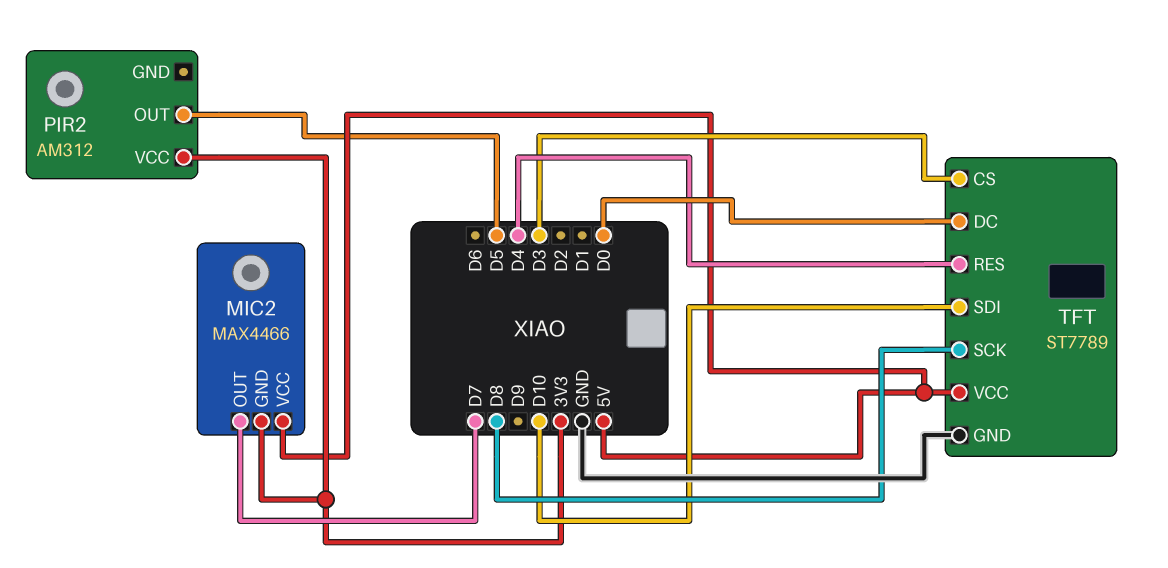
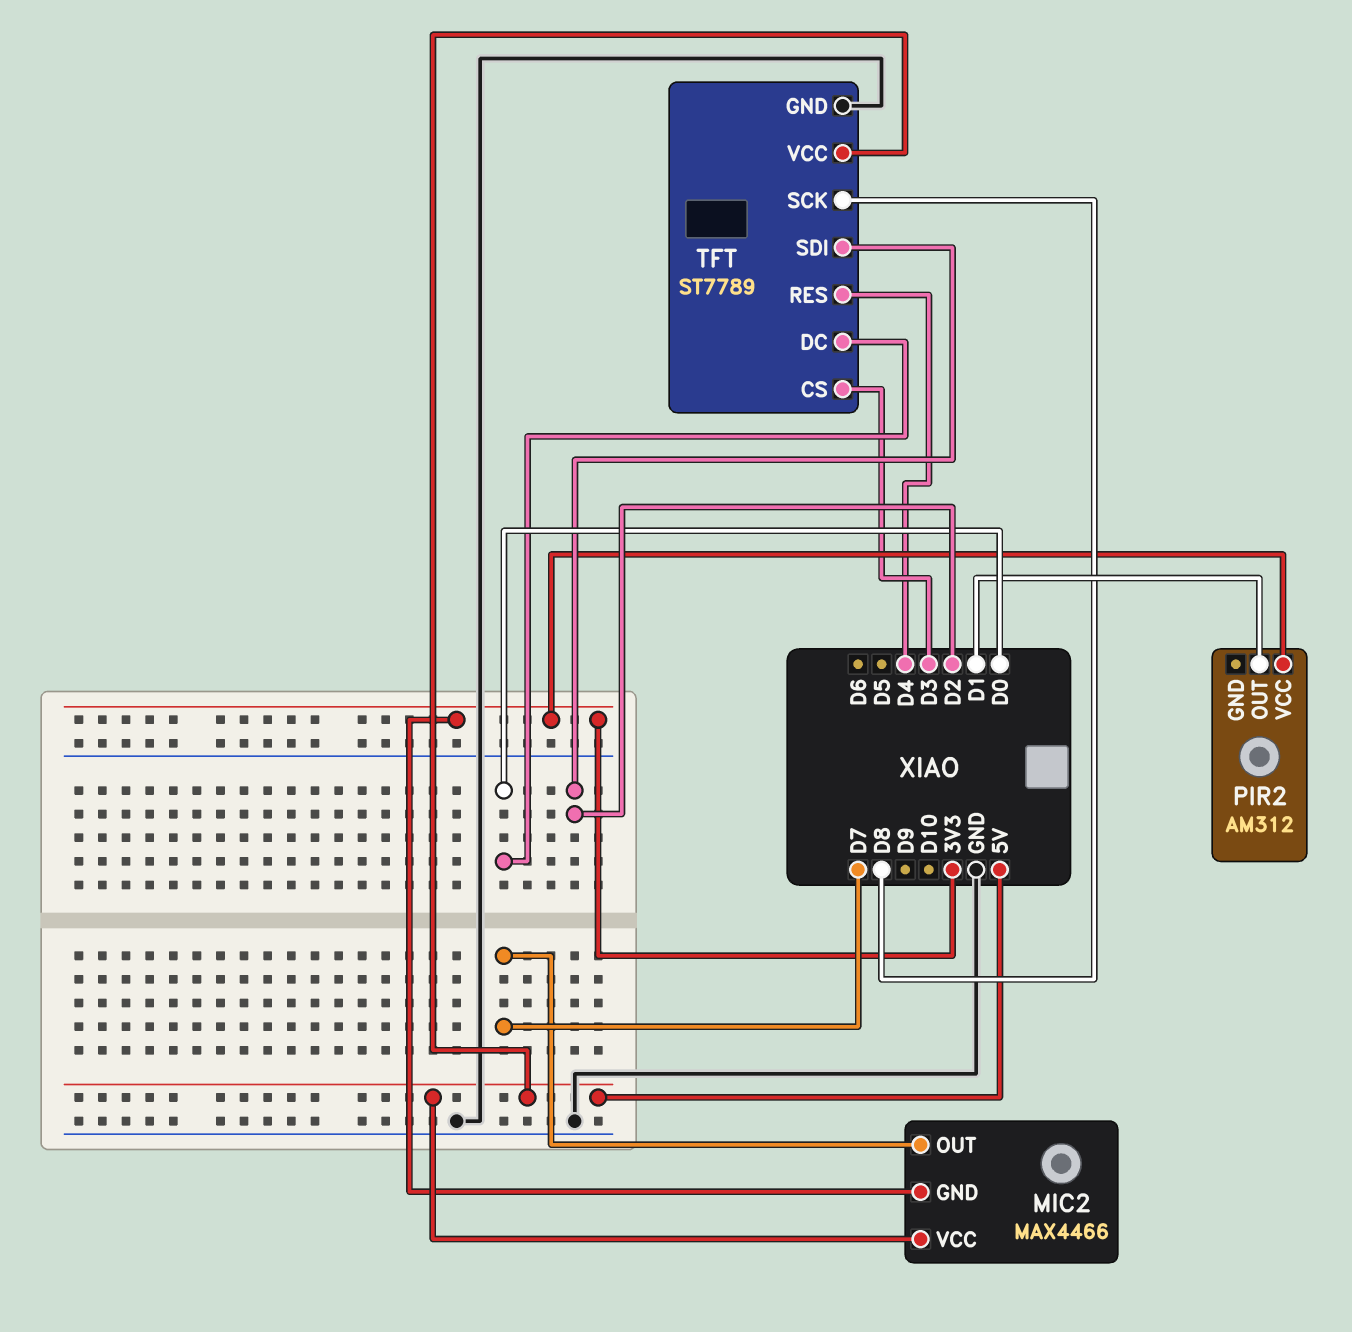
PIR2 pin OUT: D5 -> D1
TFT pin SDI: D10 -> D2

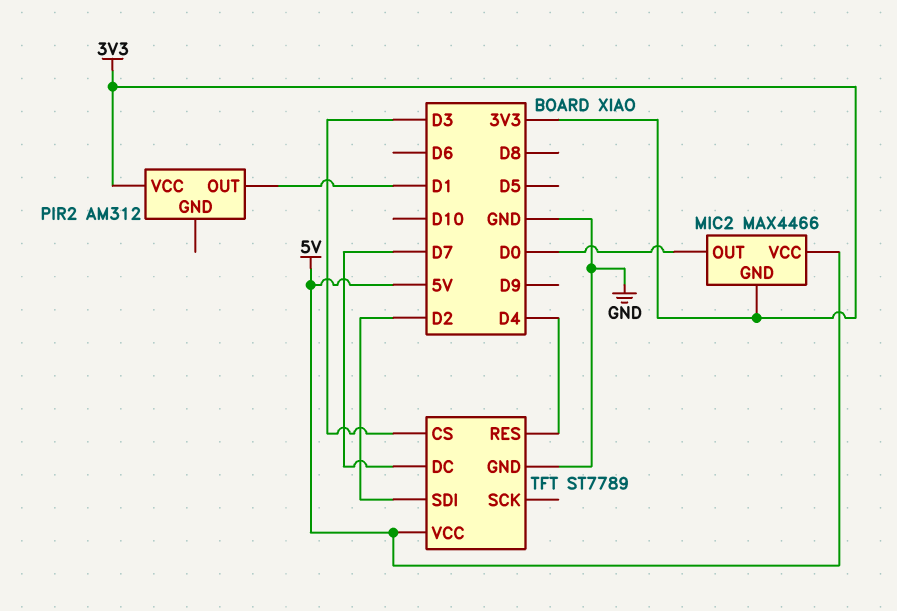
MIC2 pin OUT: D7 -> D0
TFT pin DC: D0 -> D7
TFT pin SCK: D8 -> none

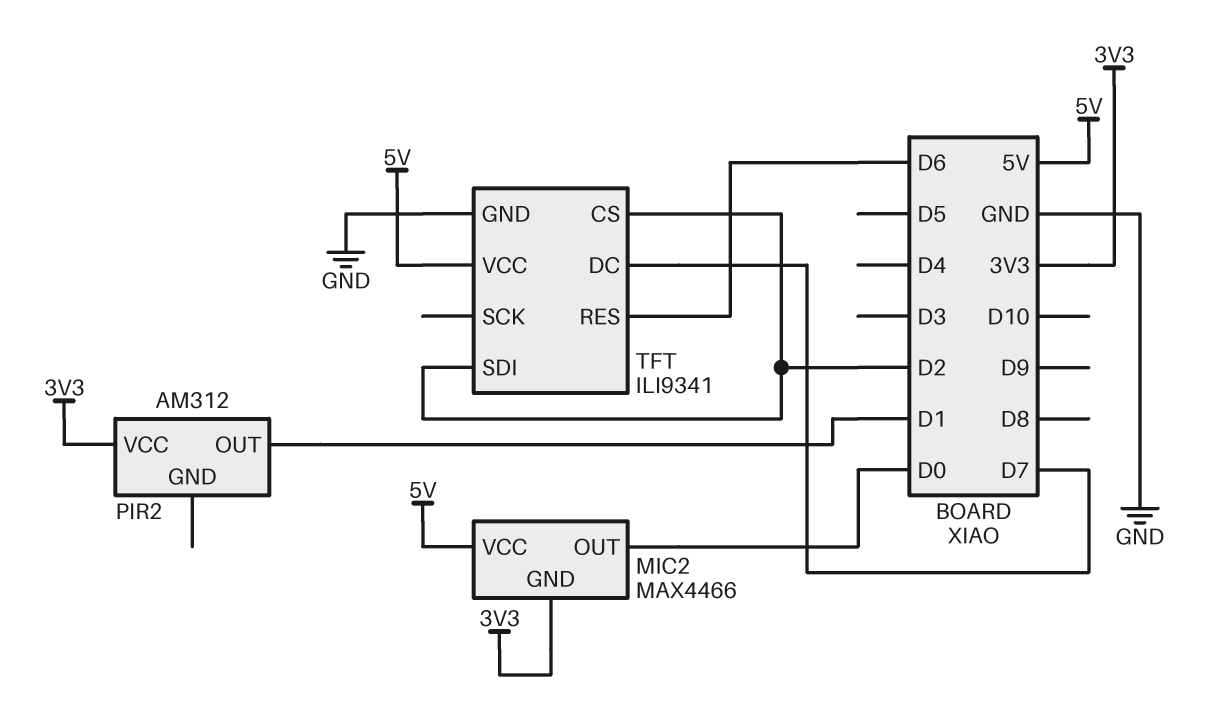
TFT: ST7789 -> ILI9341
TFT pin CS: D3 -> D2
TFT pin RES: D4 -> D6

